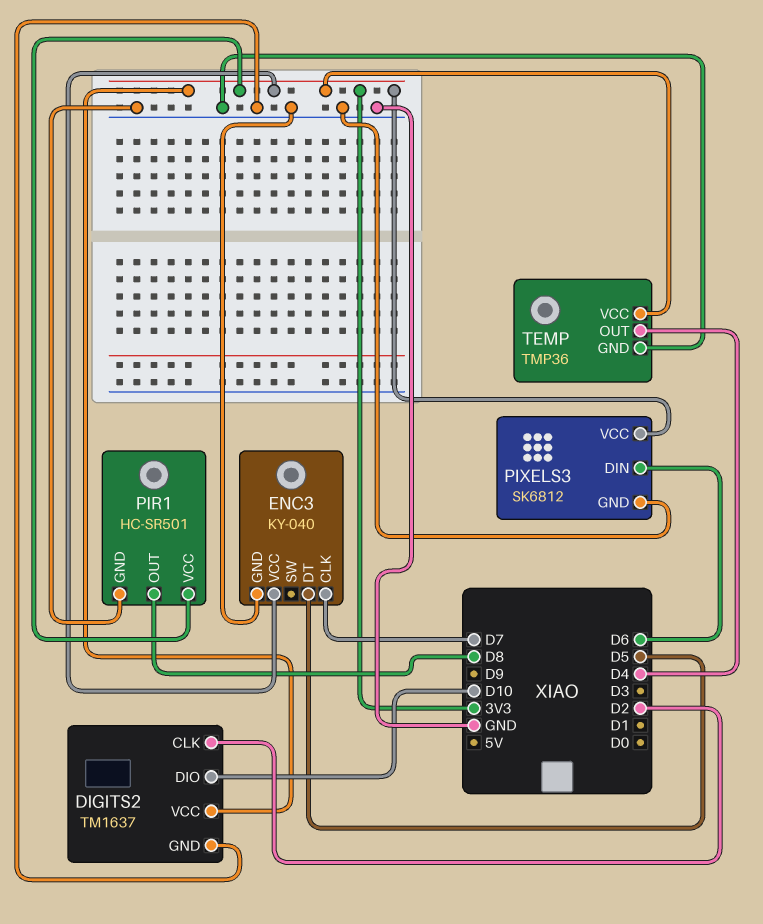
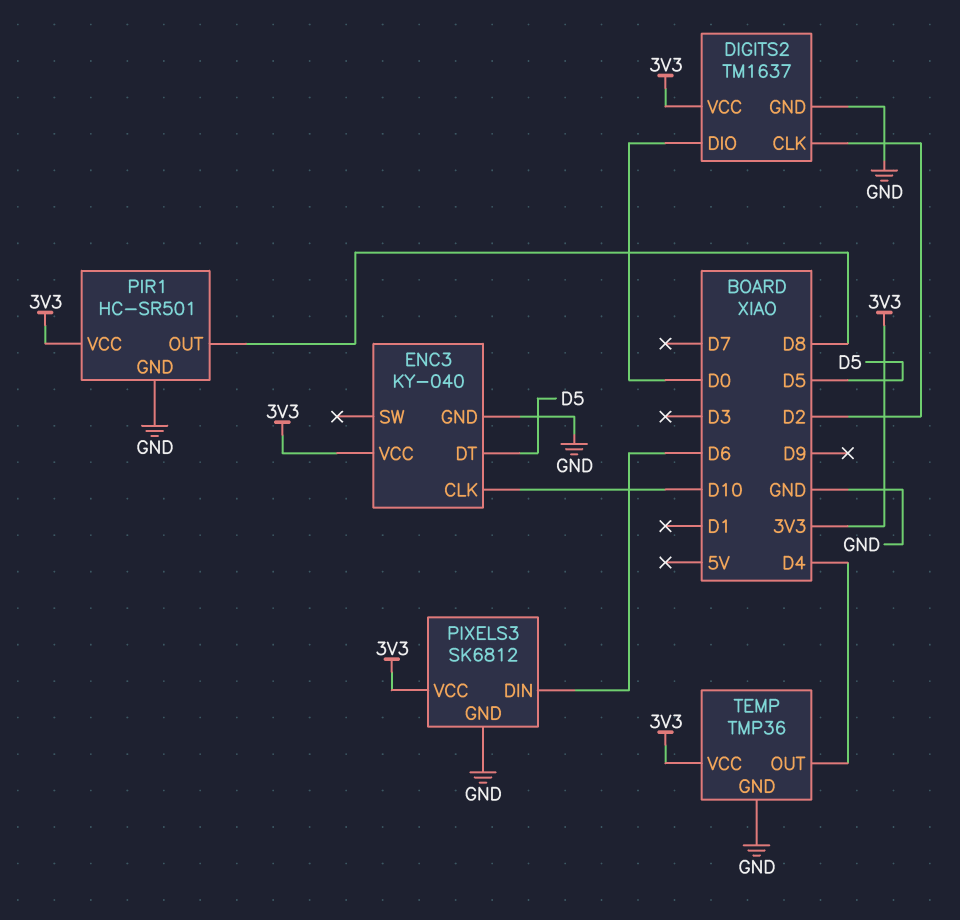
DIGITS2 pin DIO: D10 -> D0
ENC3 pin CLK: D7 -> D10

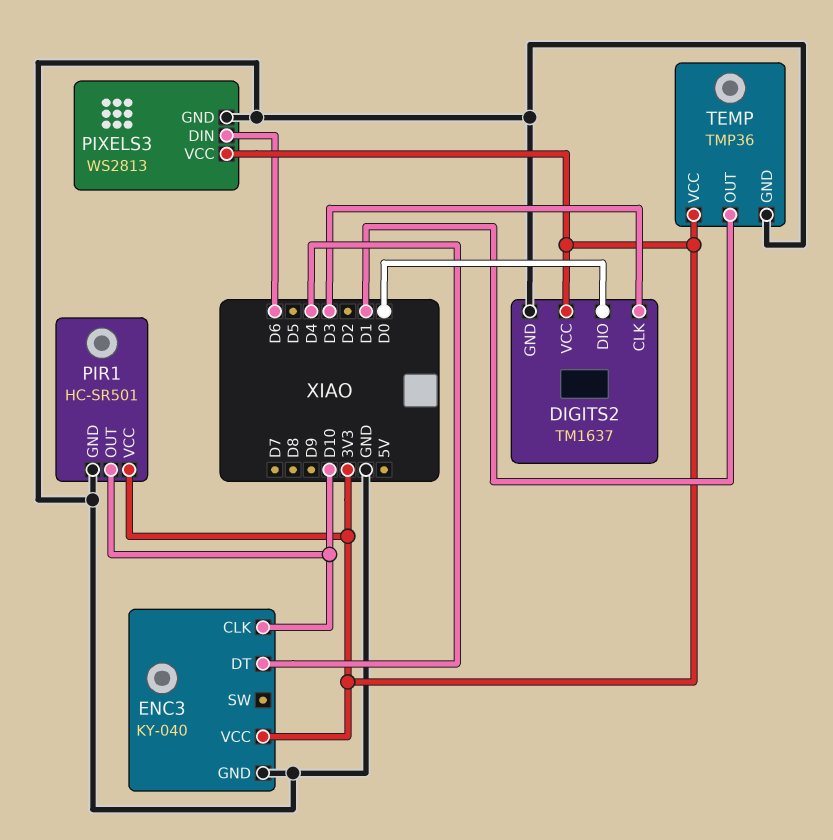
DIGITS2 pin CLK: D2 -> D3
ENC3 pin DT: D5 -> D4
PIR1 pin OUT: D8 -> D10
PIXELS3: SK6812 -> WS2813
TEMP pin OUT: D4 -> D1

